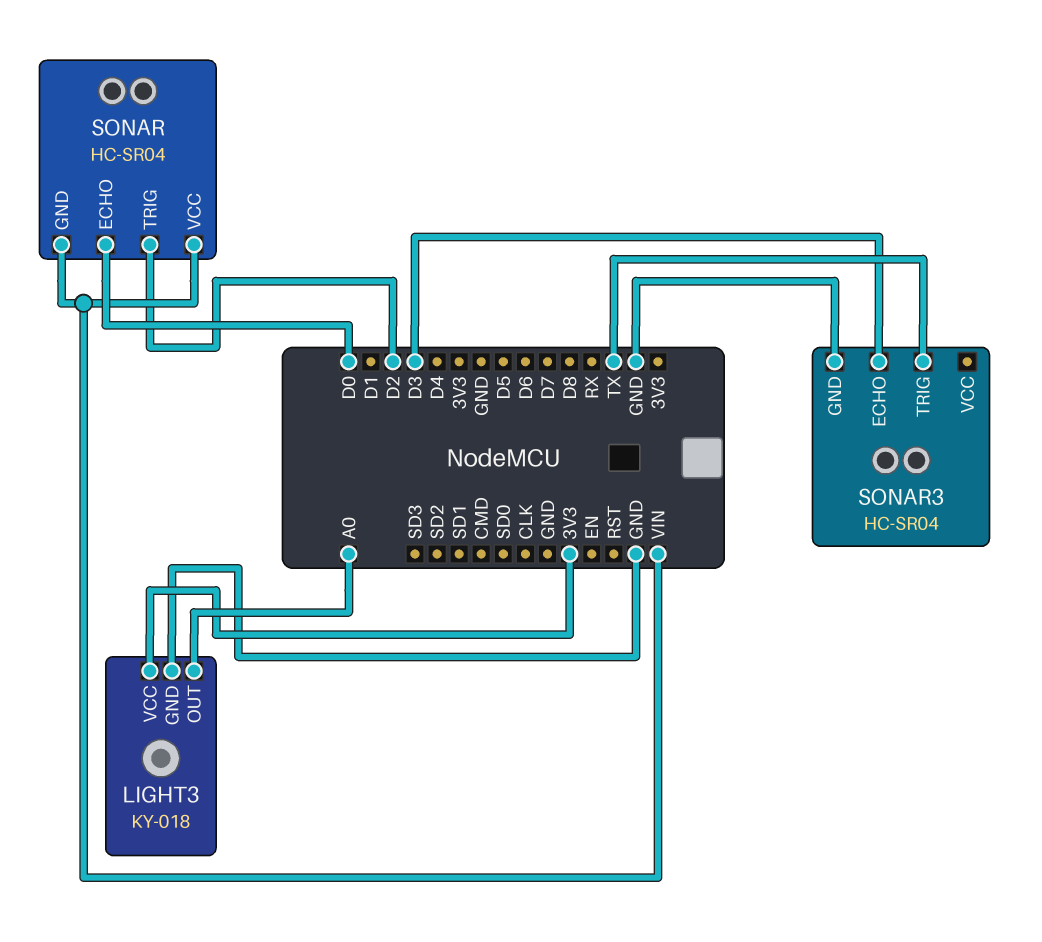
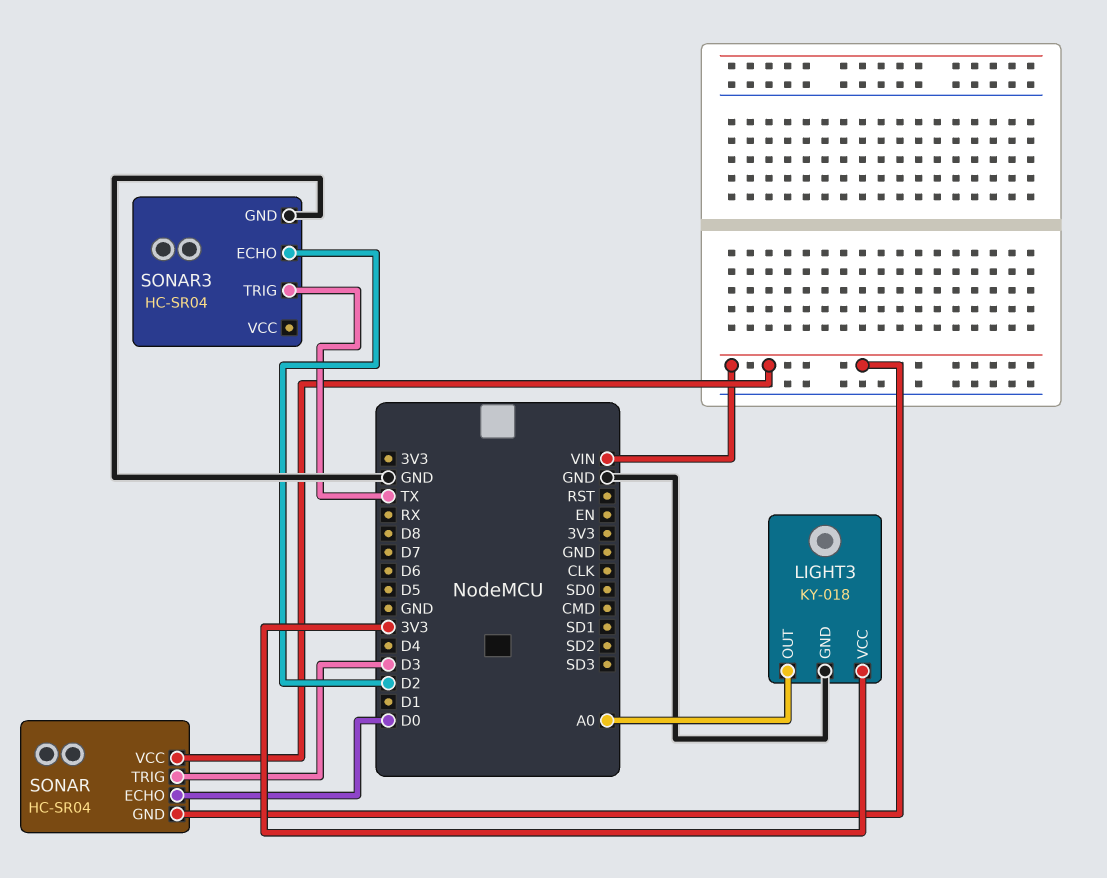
SONAR pin TRIG: D2 -> D3
SONAR3 pin ECHO: D3 -> D2

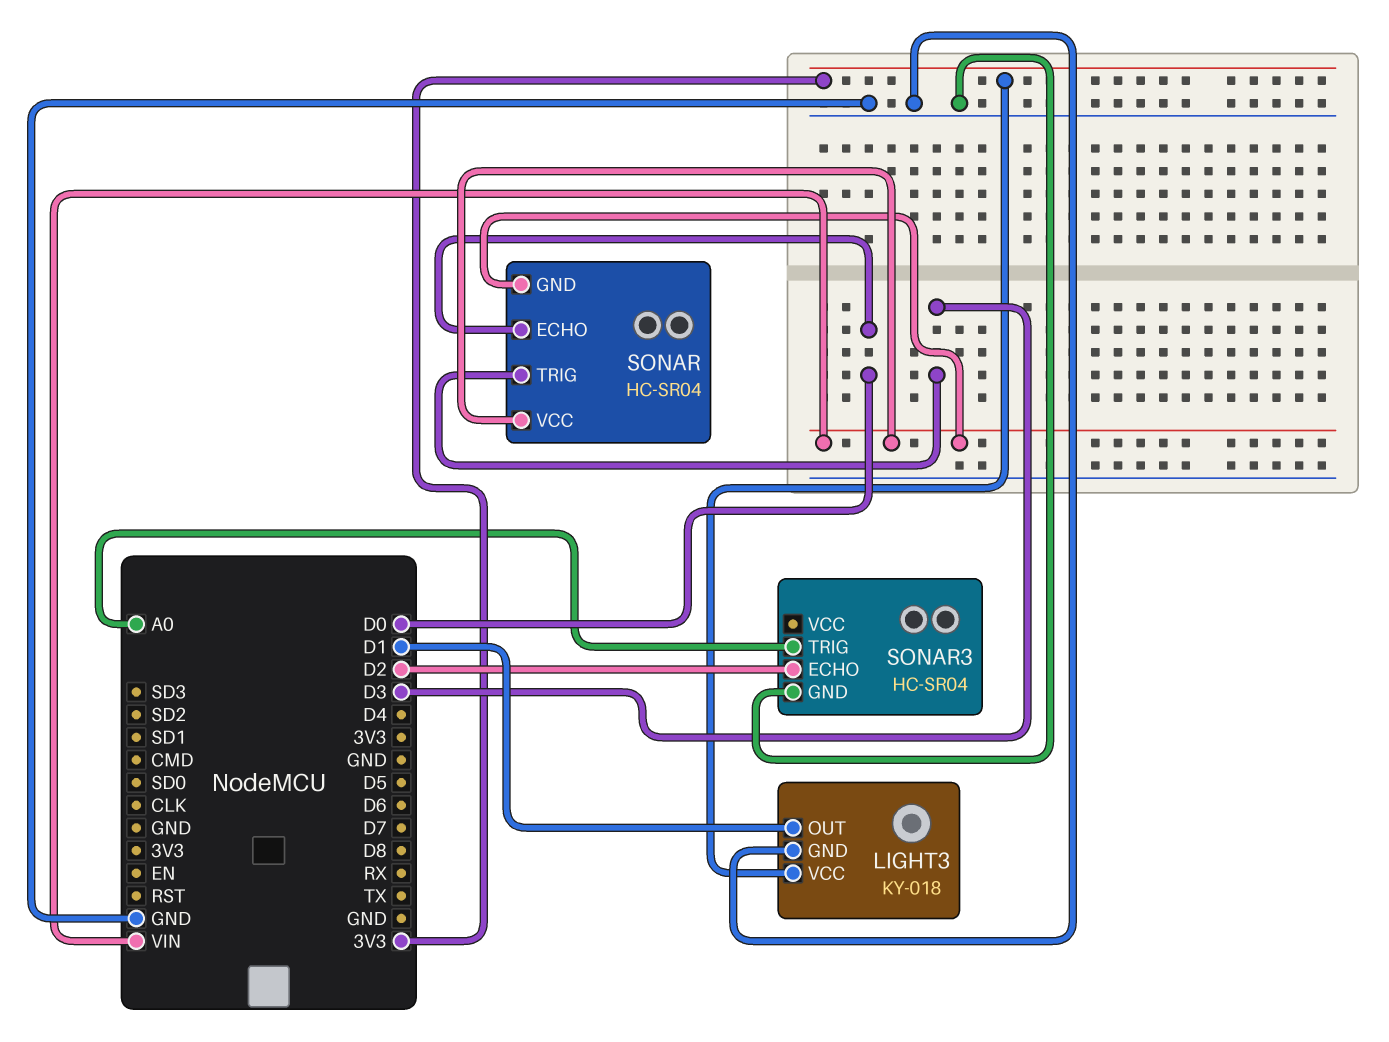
LIGHT3 pin OUT: A0 -> D1
SONAR3 pin TRIG: TX -> A0

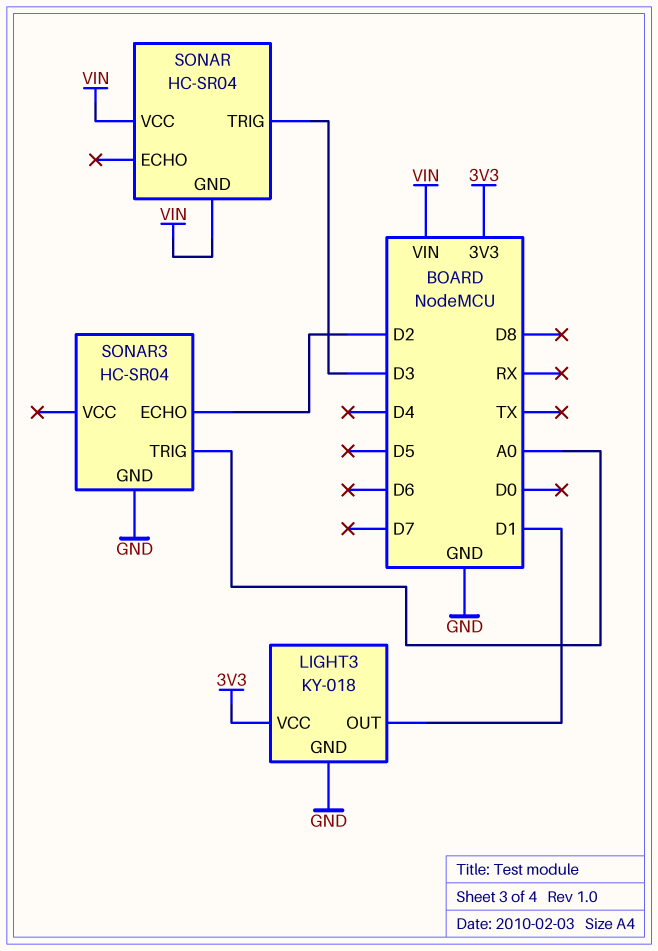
SONAR pin ECHO: D0 -> none

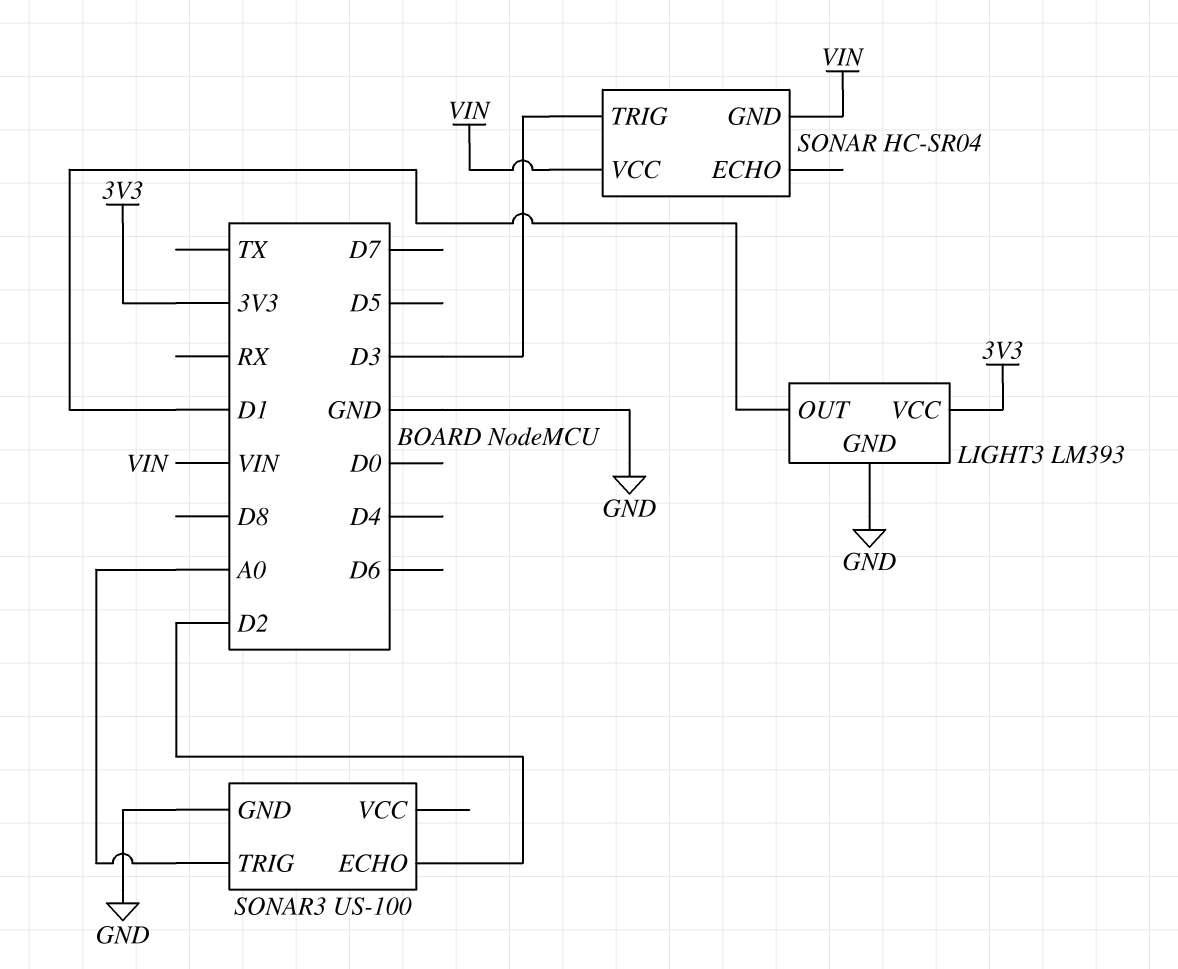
LIGHT3: KY-018 -> LM393
SONAR3: HC-SR04 -> US-100

